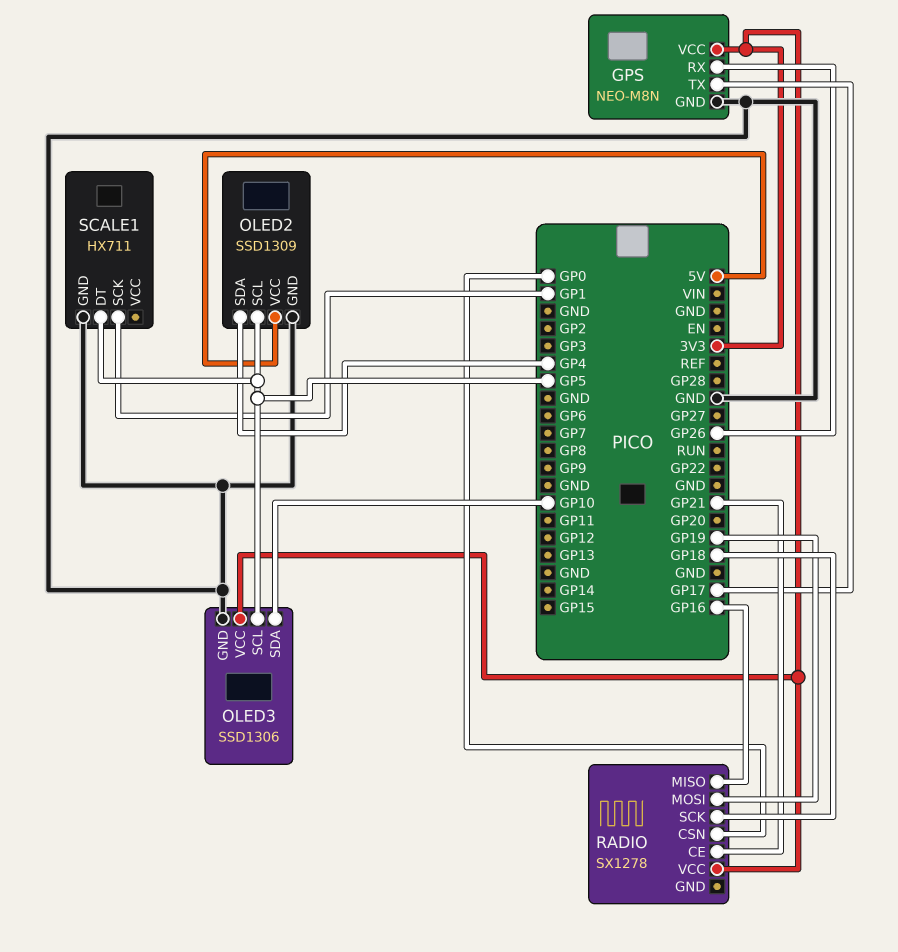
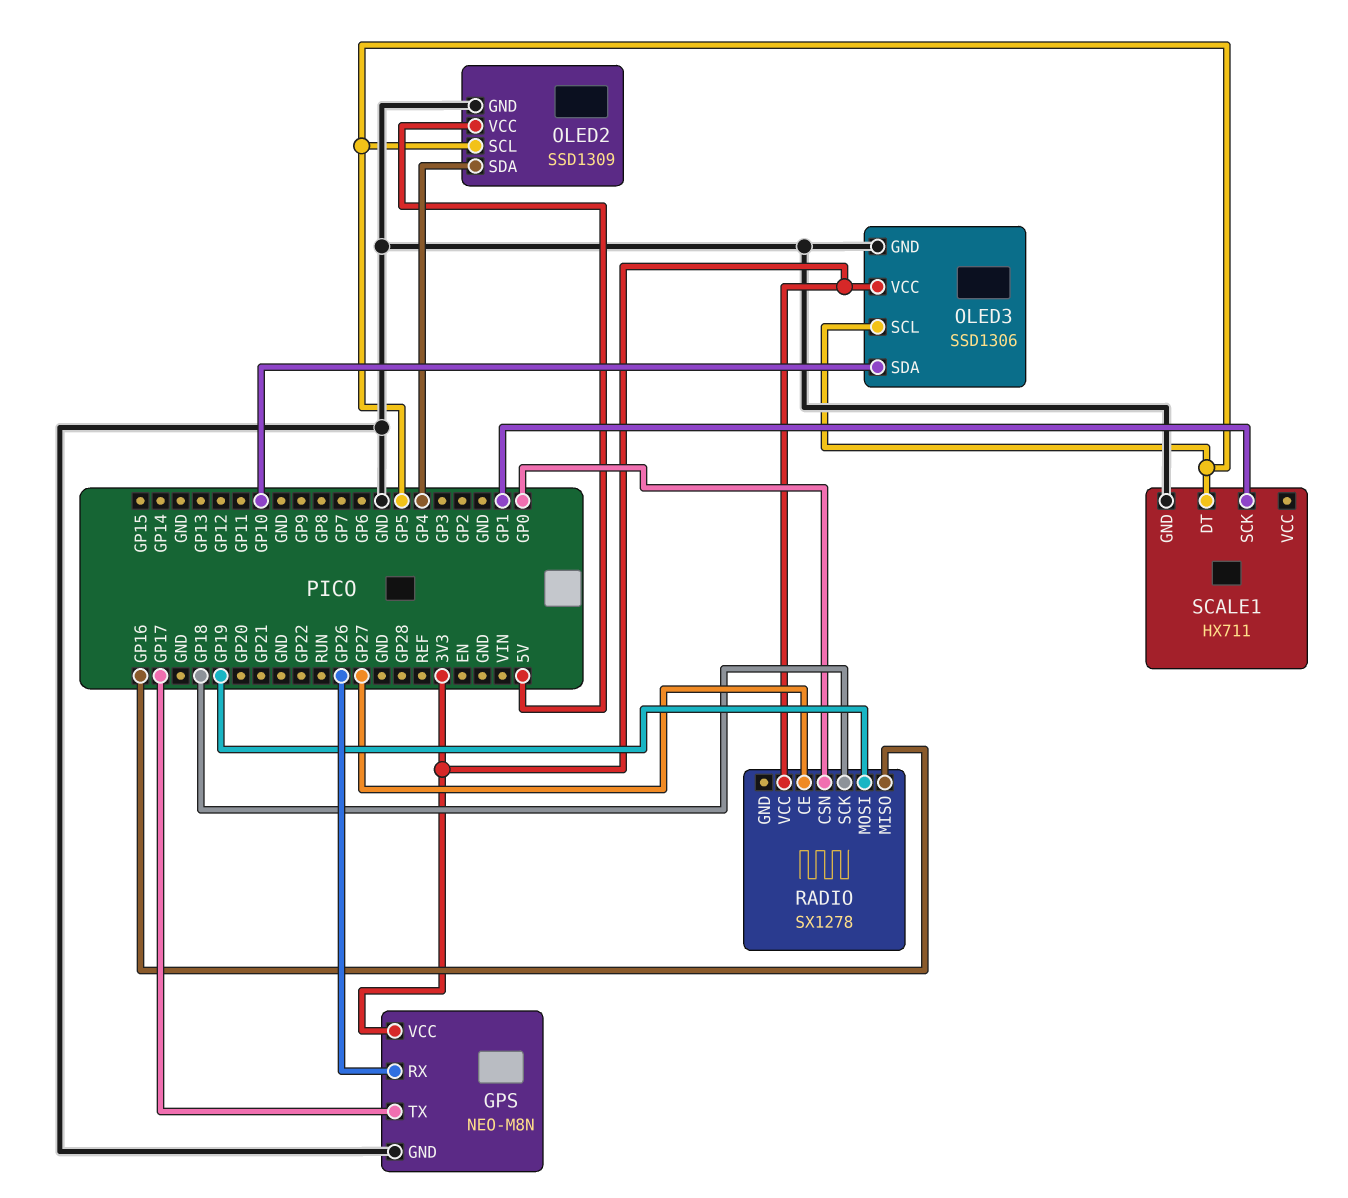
RADIO pin CE: GP21 -> GP27

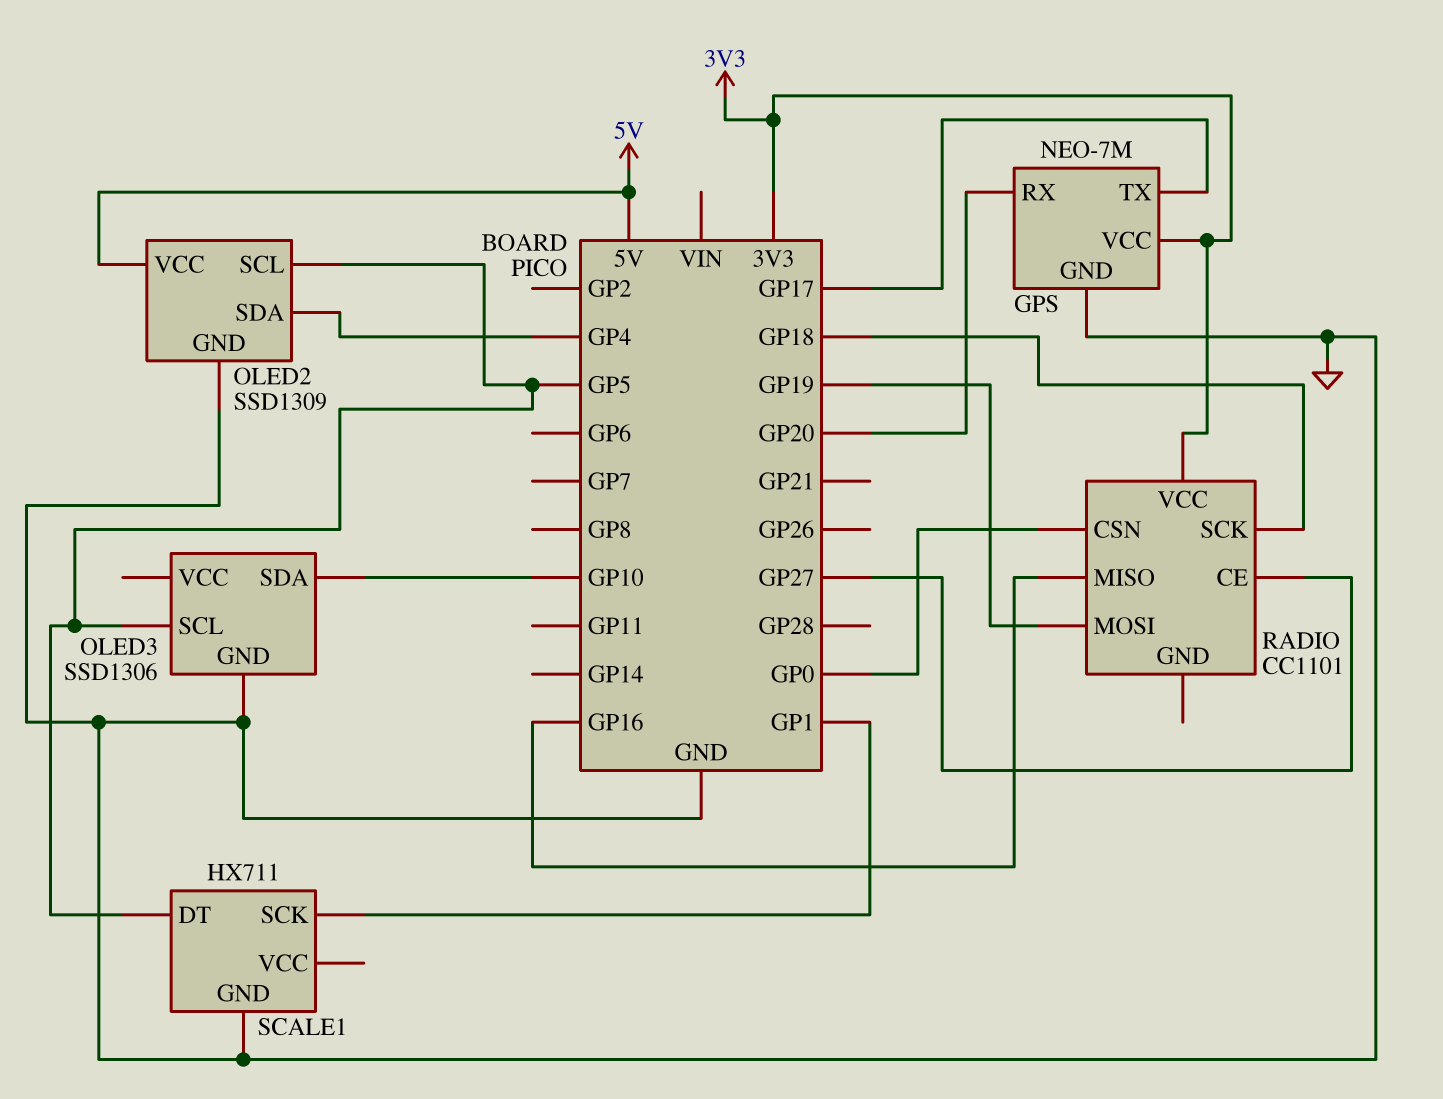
GPS: NEO-M8N -> NEO-7M
GPS pin RX: GP26 -> GP20
OLED3 pin VCC: 3V3 -> none
RADIO: SX1278 -> CC1101

